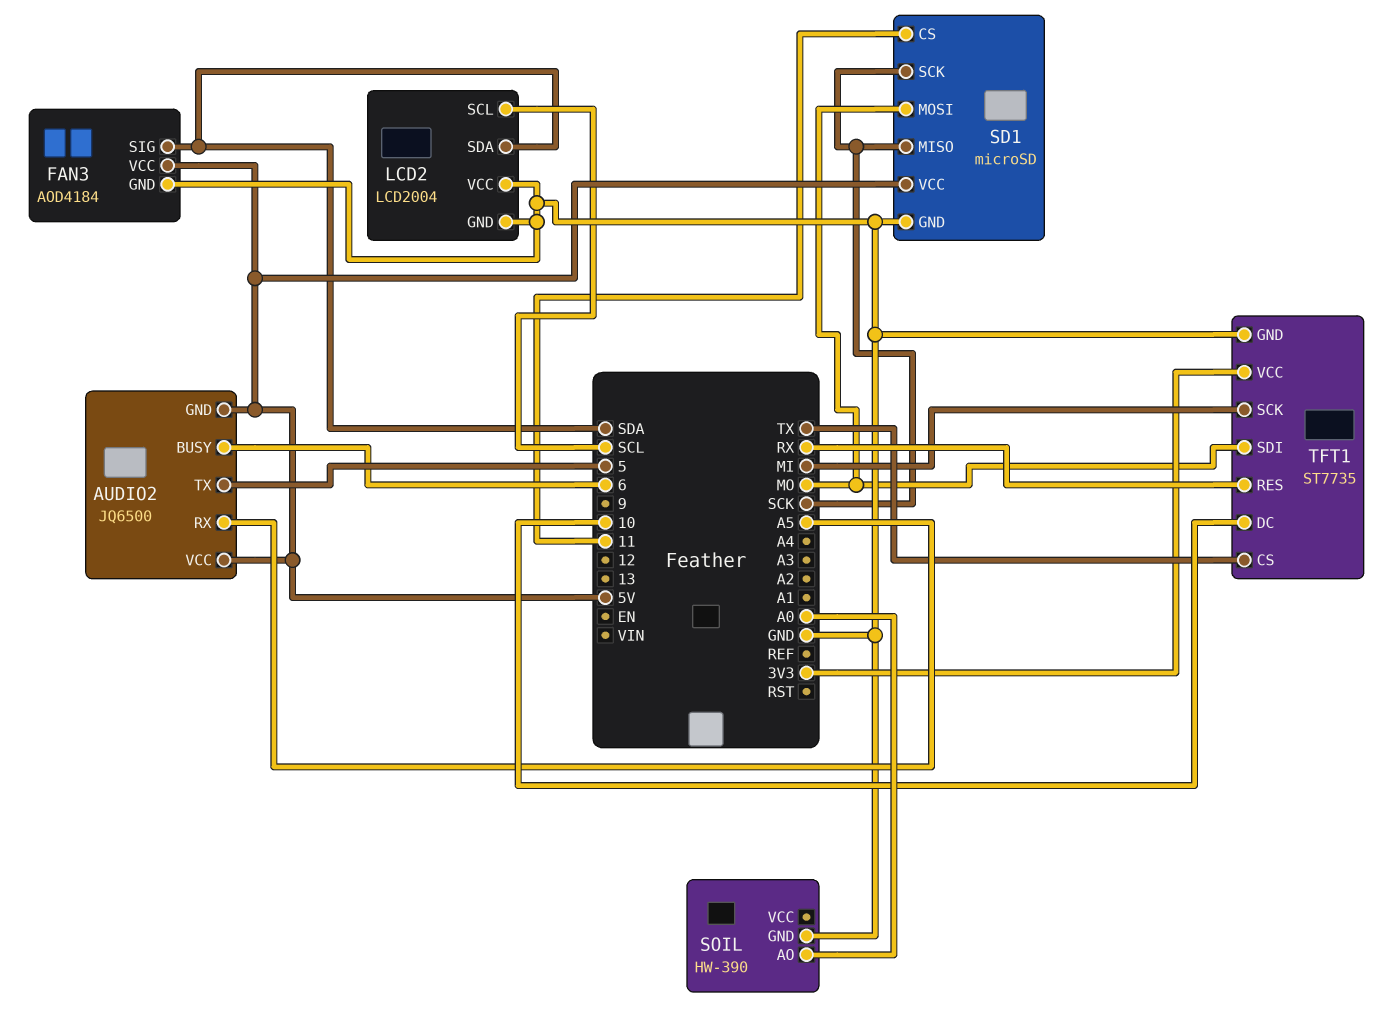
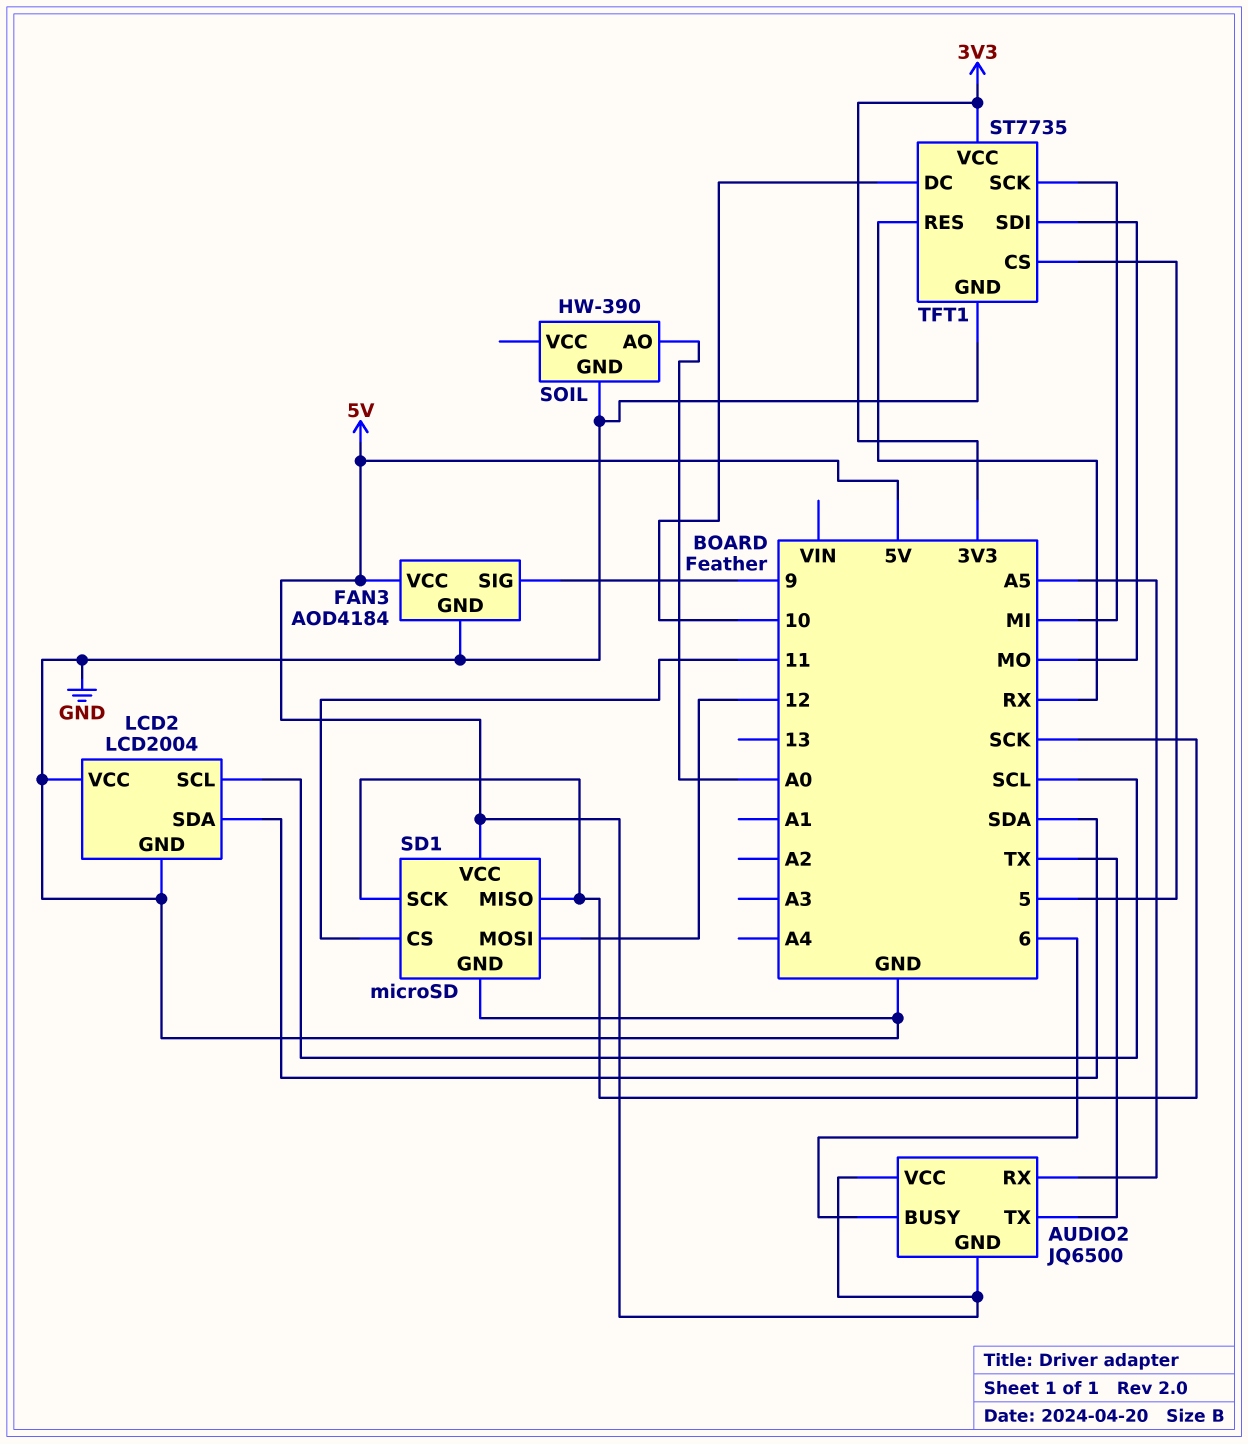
AUDIO2 pin TX: 5 -> TX
FAN3 pin SIG: SDA -> 9
SD1 pin MOSI: MO -> 12
TFT1 pin CS: TX -> 5

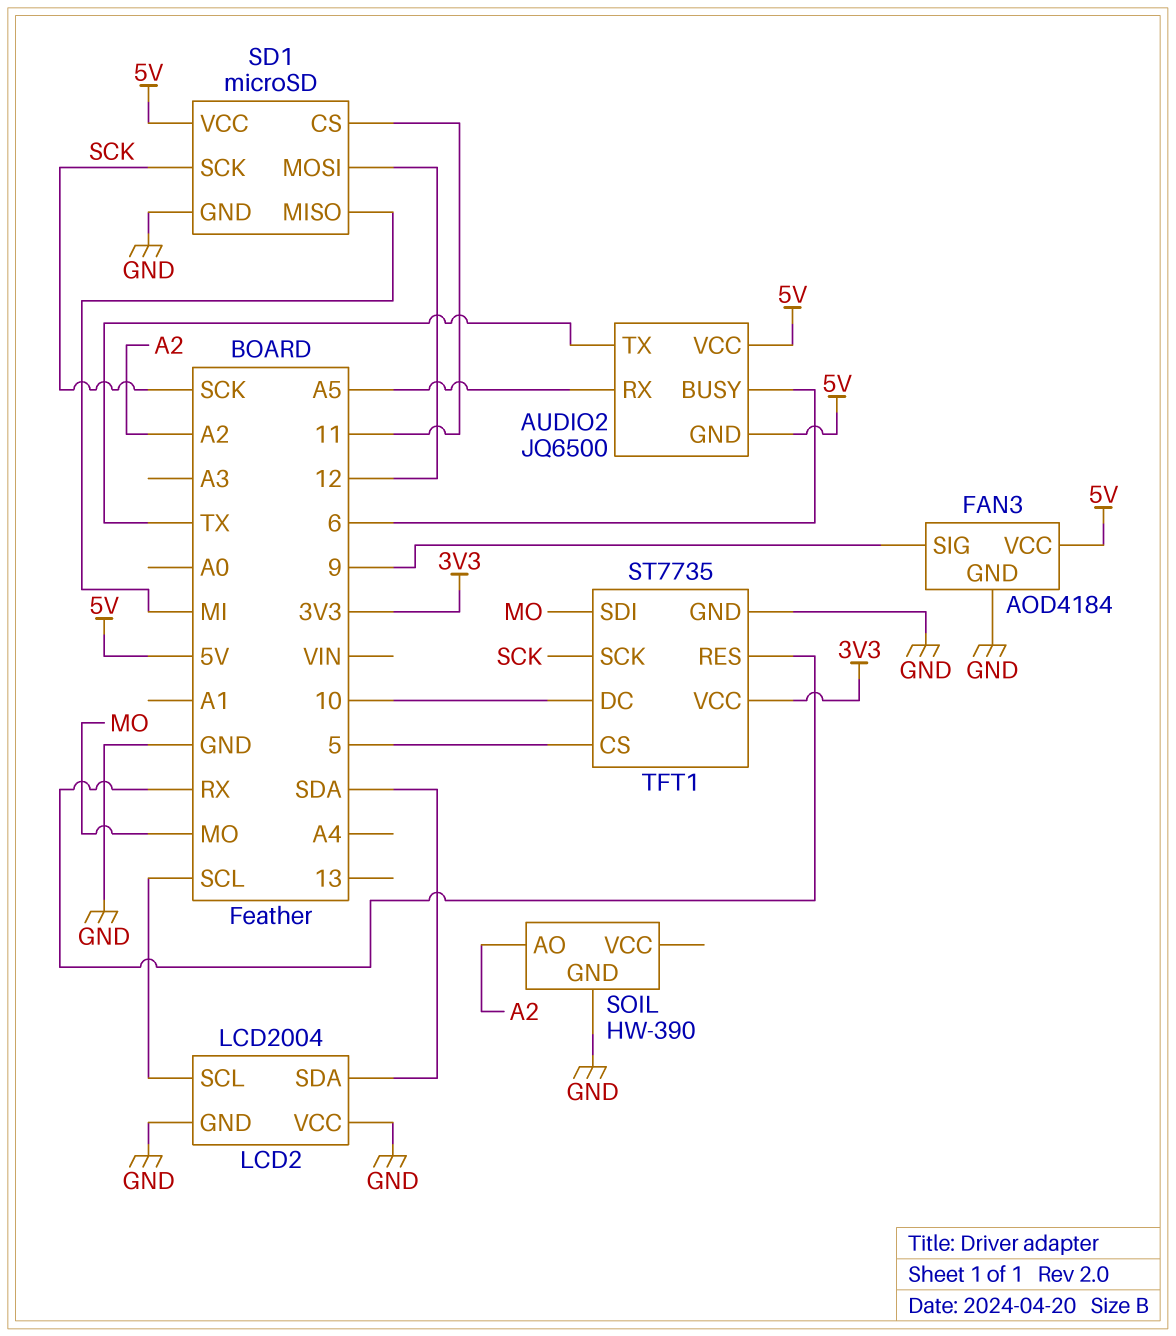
SD1 pin MISO: SCK -> MI
SOIL pin AO: A0 -> A2
TFT1 pin SCK: MI -> SCK

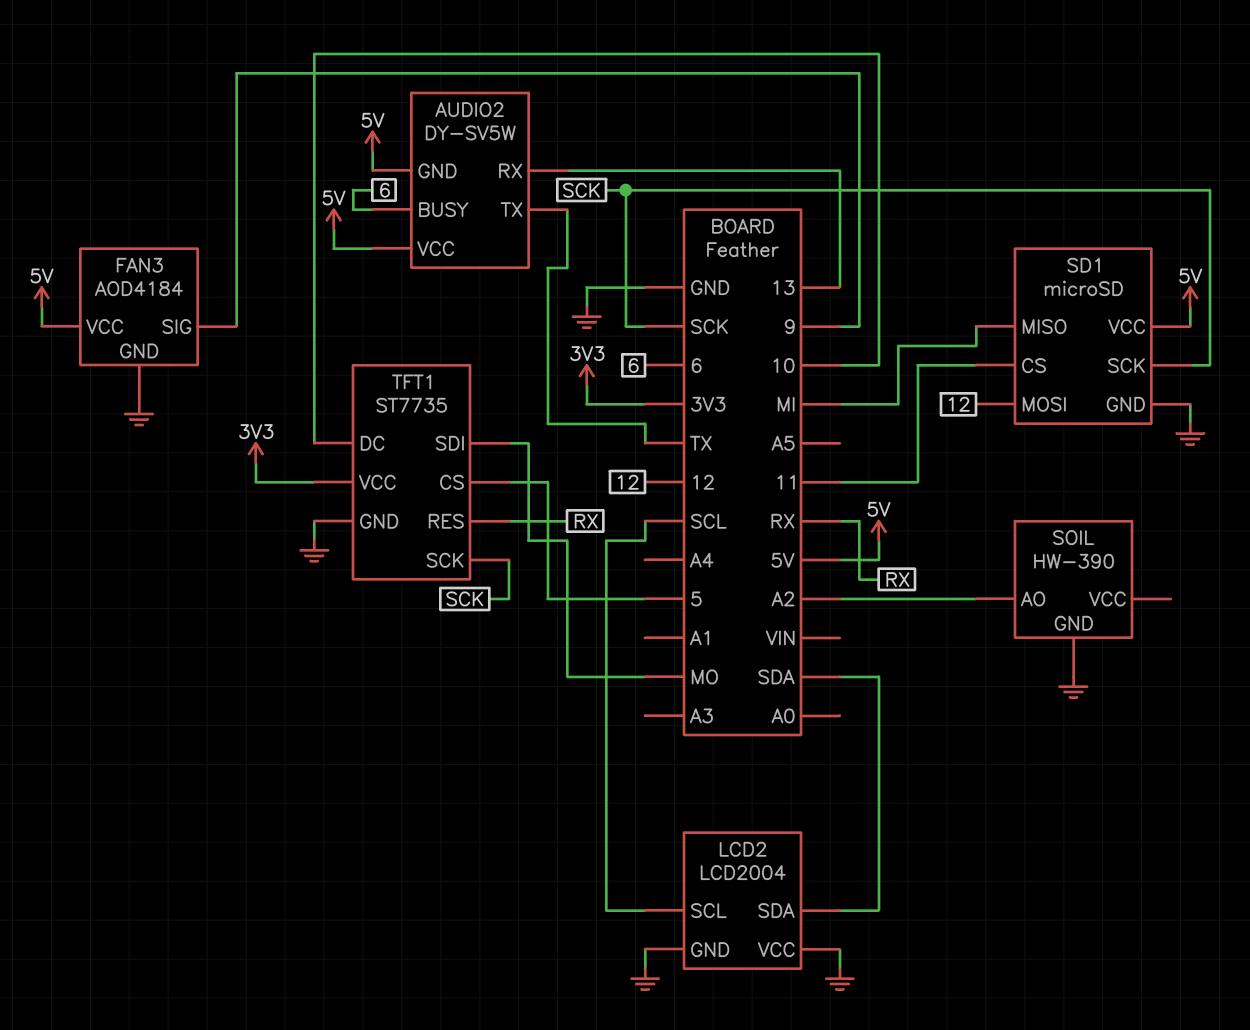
AUDIO2: JQ6500 -> DY-SV5W
AUDIO2 pin RX: A5 -> 13

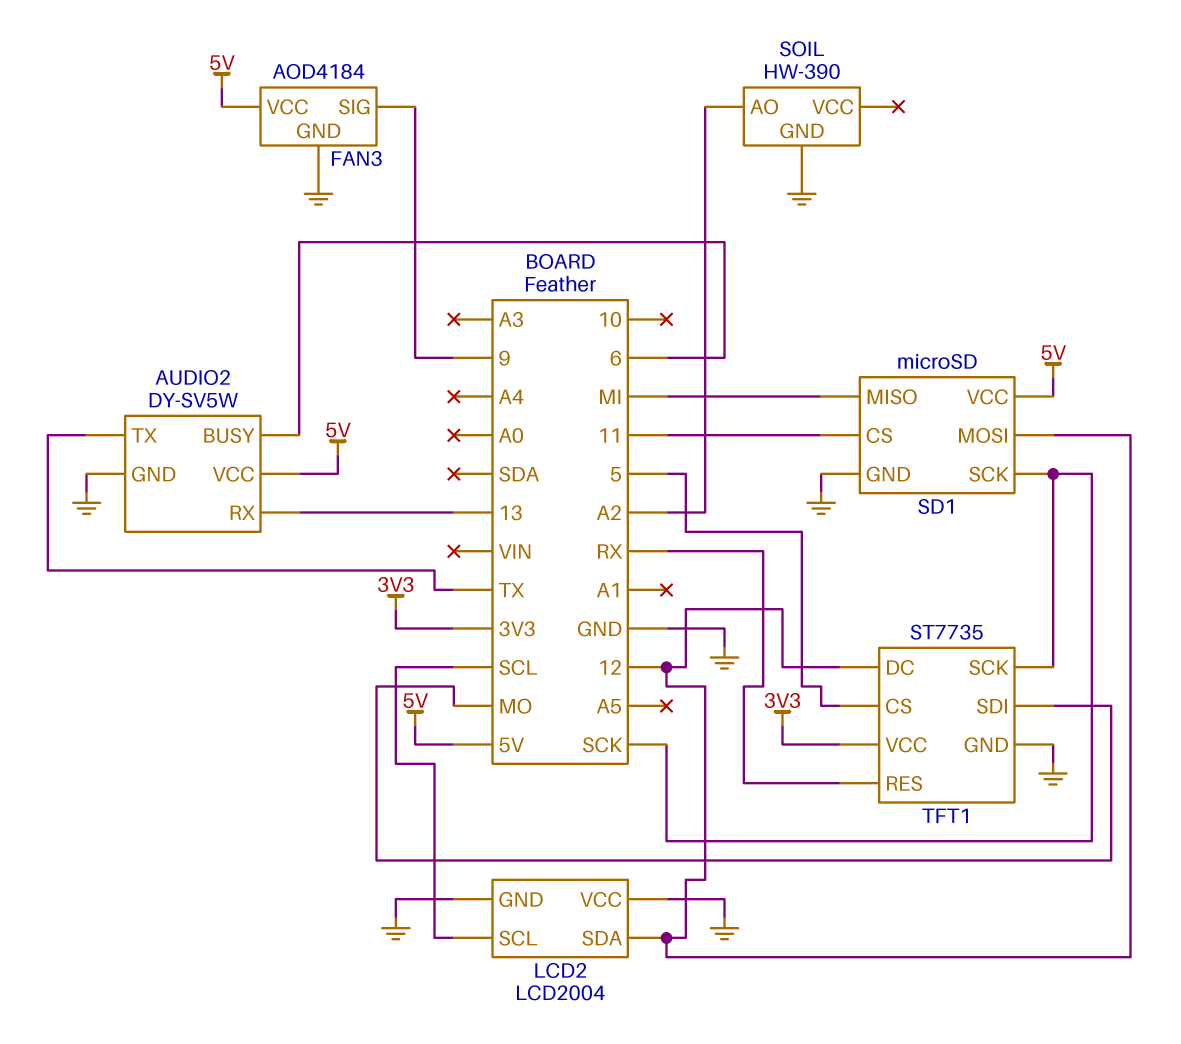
AUDIO2 pin GND: 5V -> GND
LCD2 pin SDA: SDA -> 12
TFT1 pin DC: 10 -> 12

